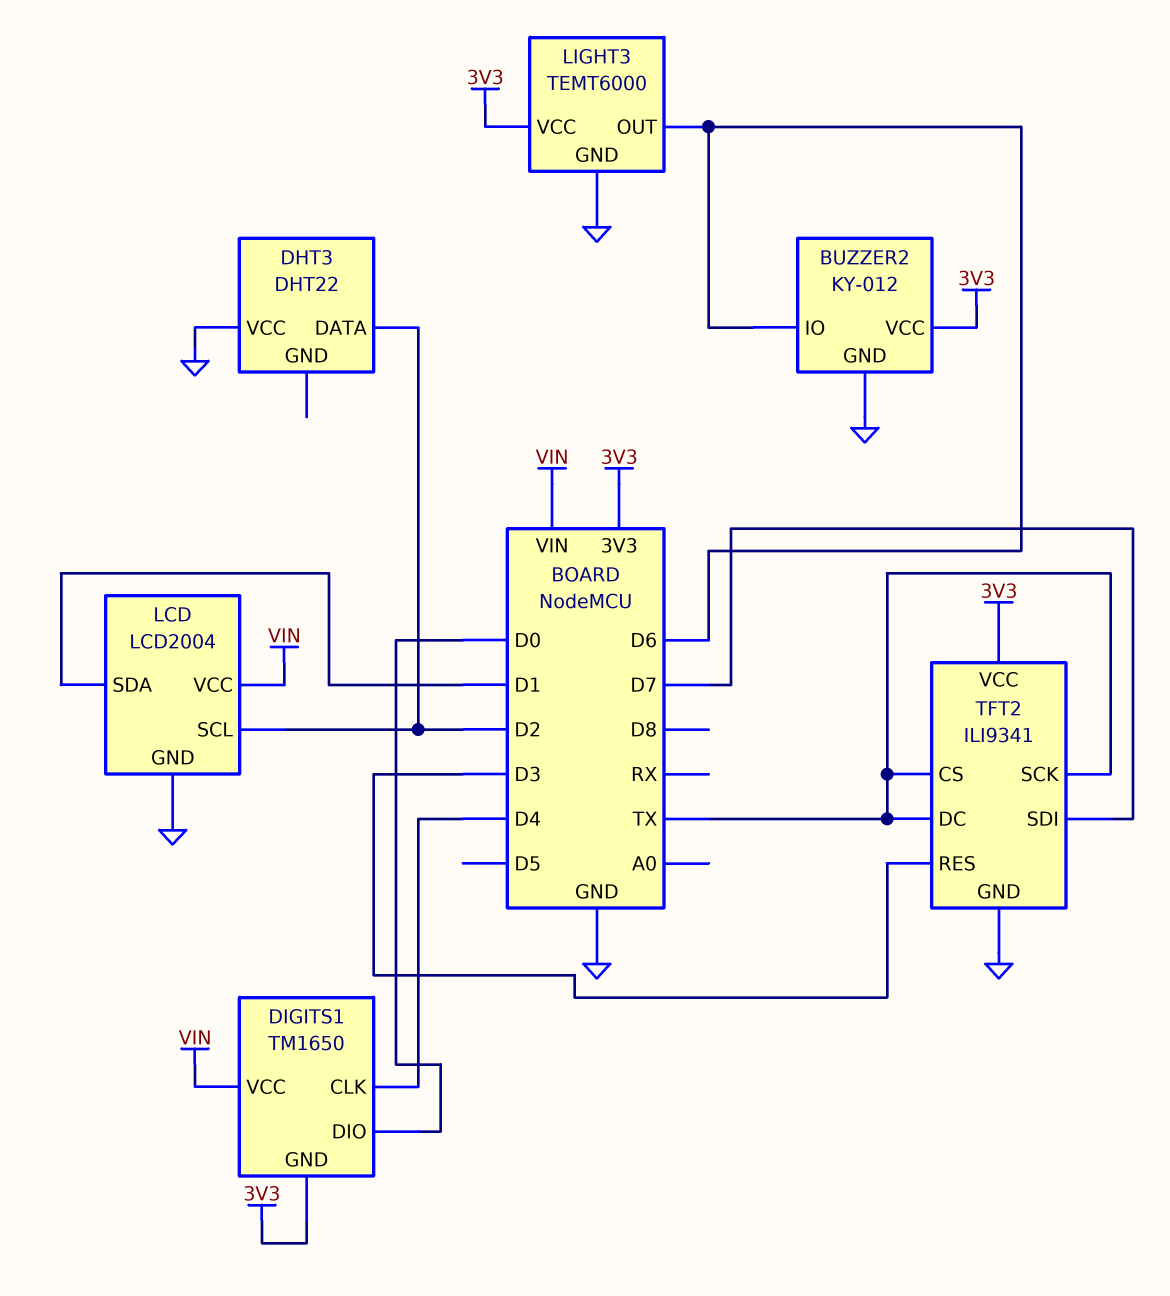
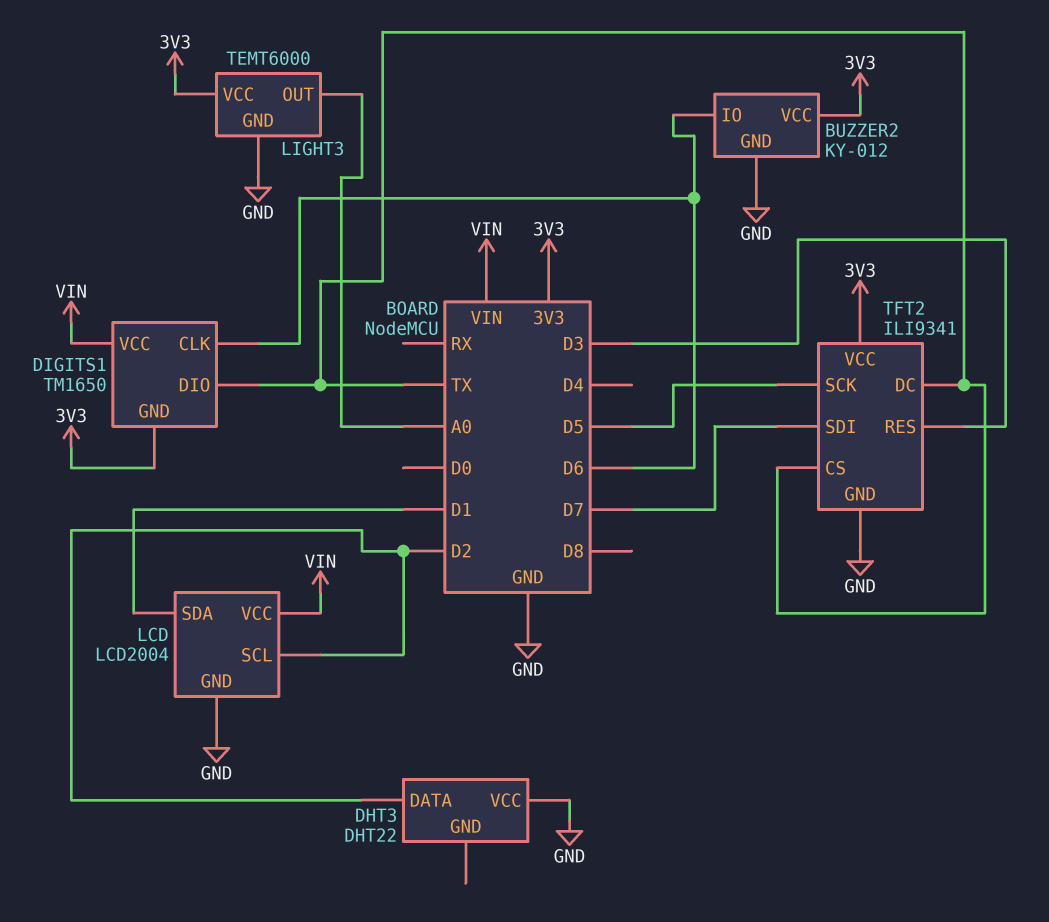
DIGITS1 pin CLK: D4 -> D6
DIGITS1 pin DIO: D0 -> TX
LIGHT3 pin OUT: D6 -> A0
TFT2 pin SCK: TX -> D5

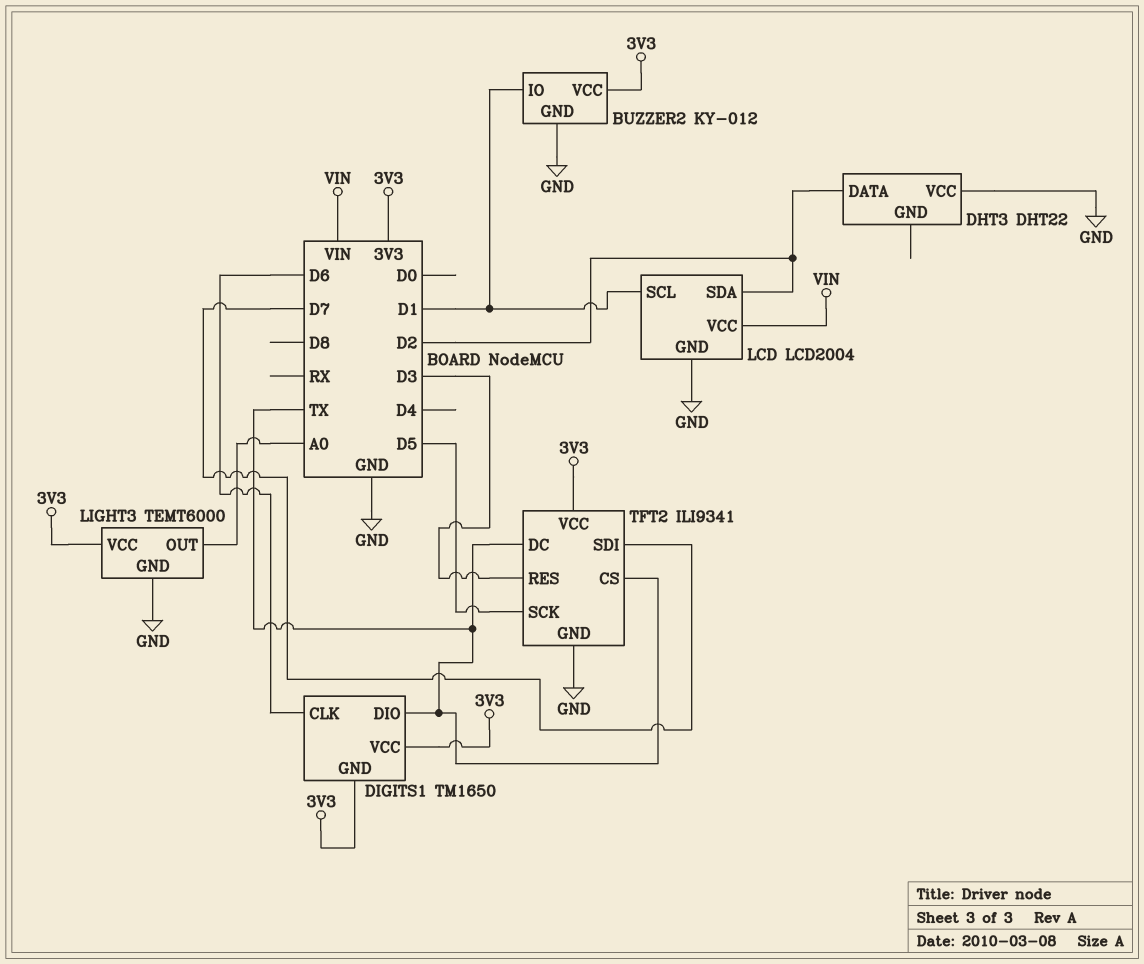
BUZZER2 pin IO: D6 -> D1
DIGITS1 pin VCC: VIN -> 3V3
LCD pin SCL: D2 -> D1
LCD pin SDA: D1 -> D2

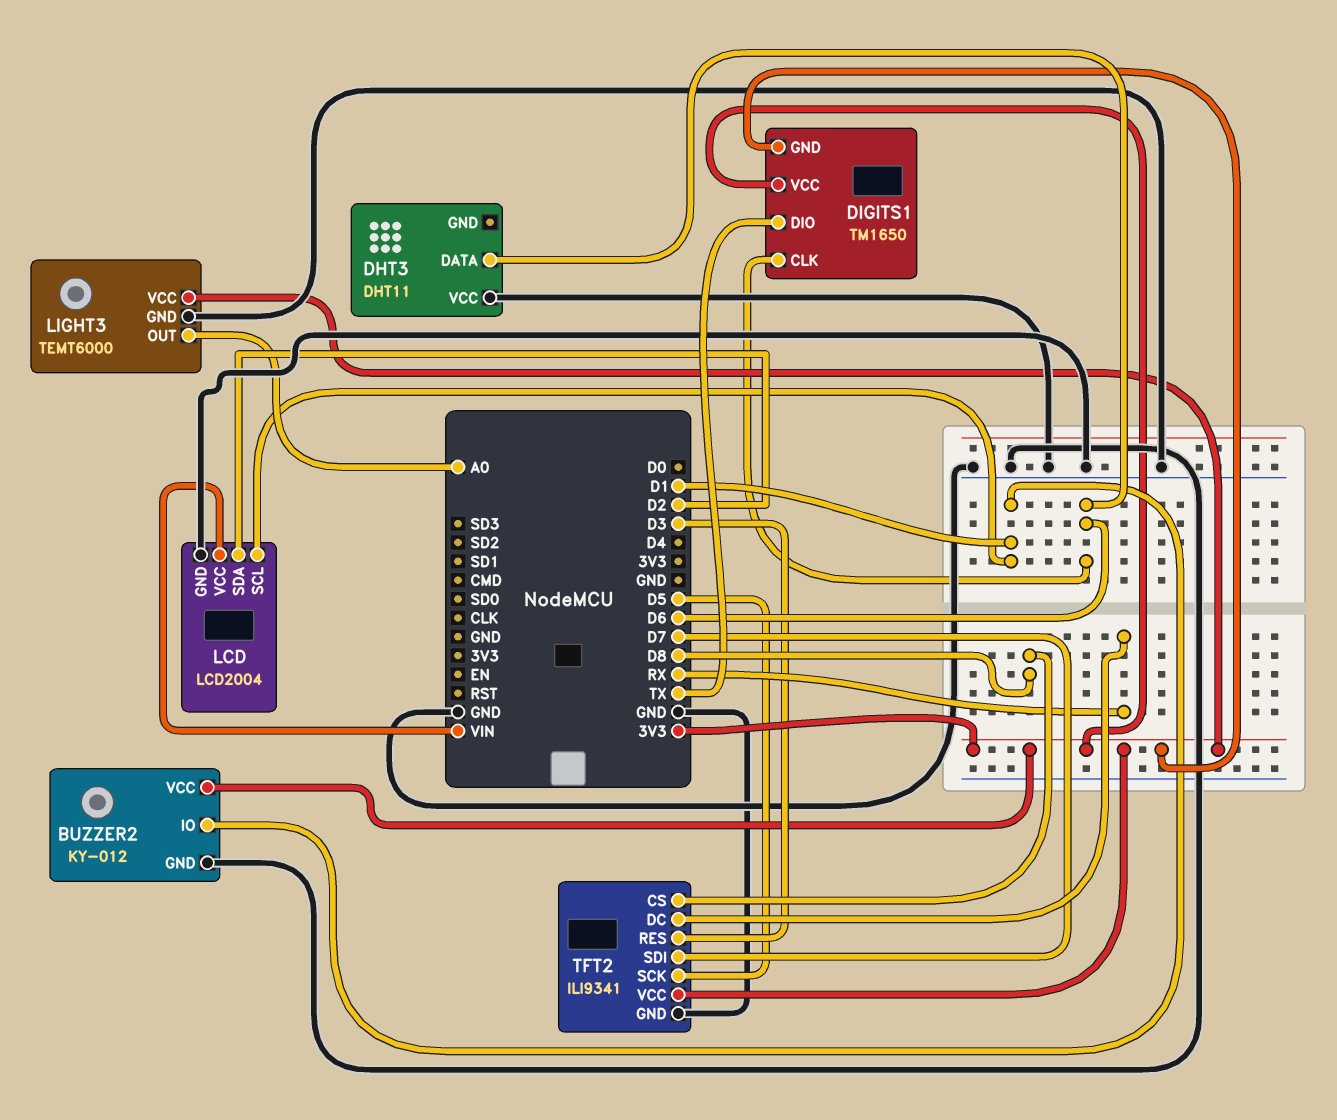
DHT3: DHT22 -> DHT11
DHT3 pin DATA: D2 -> D6
TFT2 pin CS: TX -> D8
TFT2 pin DC: TX -> RX

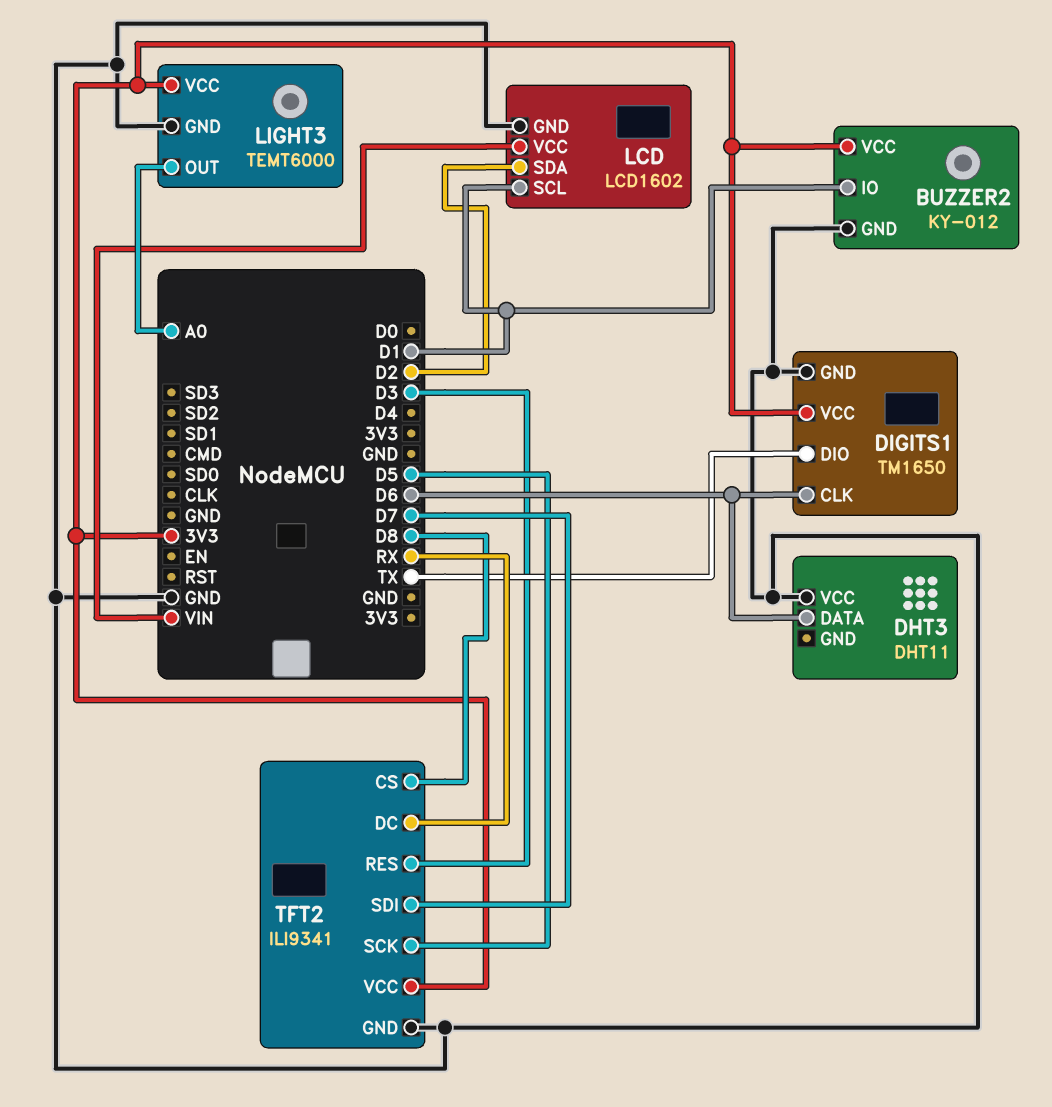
DIGITS1 pin GND: 3V3 -> GND
LCD: LCD2004 -> LCD1602

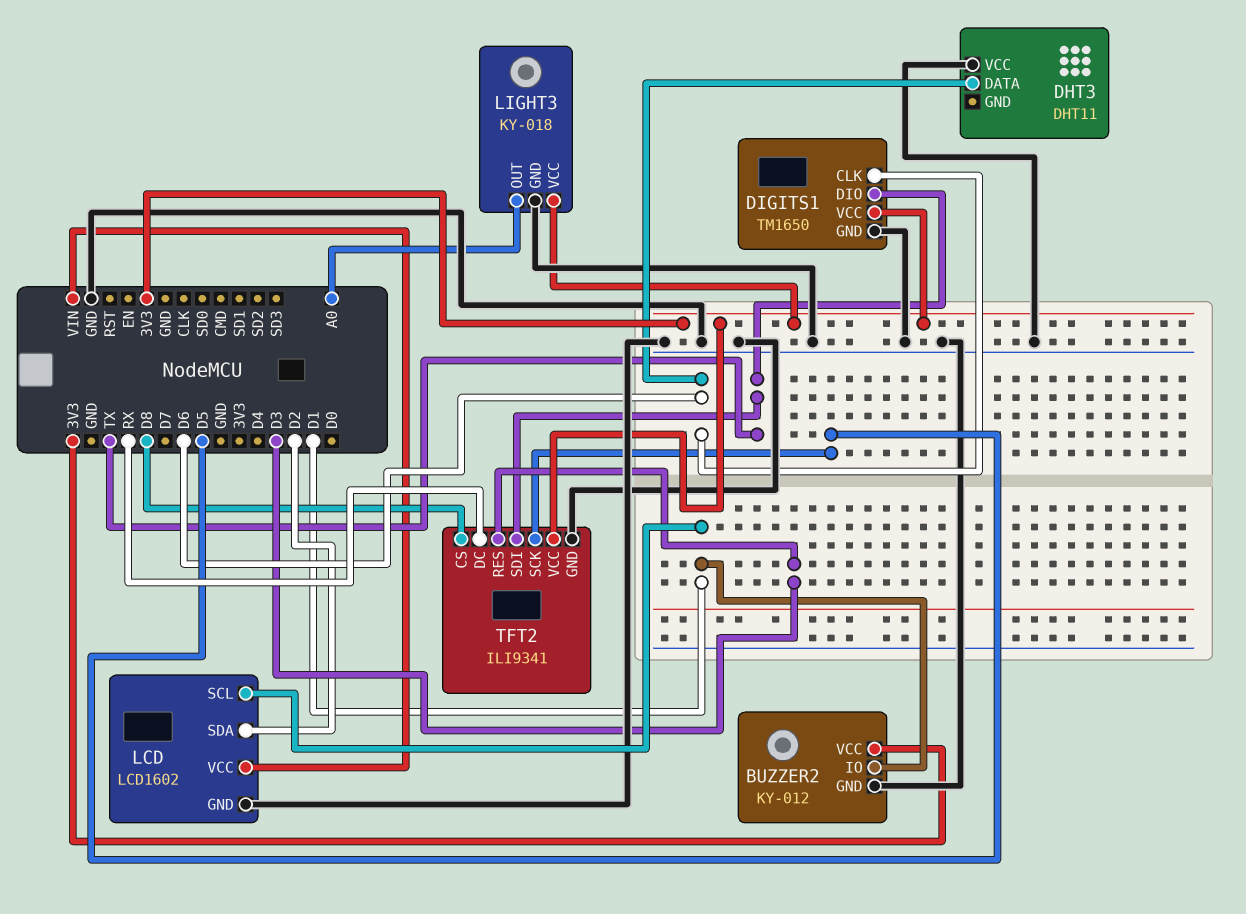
LIGHT3: TEMT6000 -> KY-018
TFT2 pin SDI: D7 -> TX

